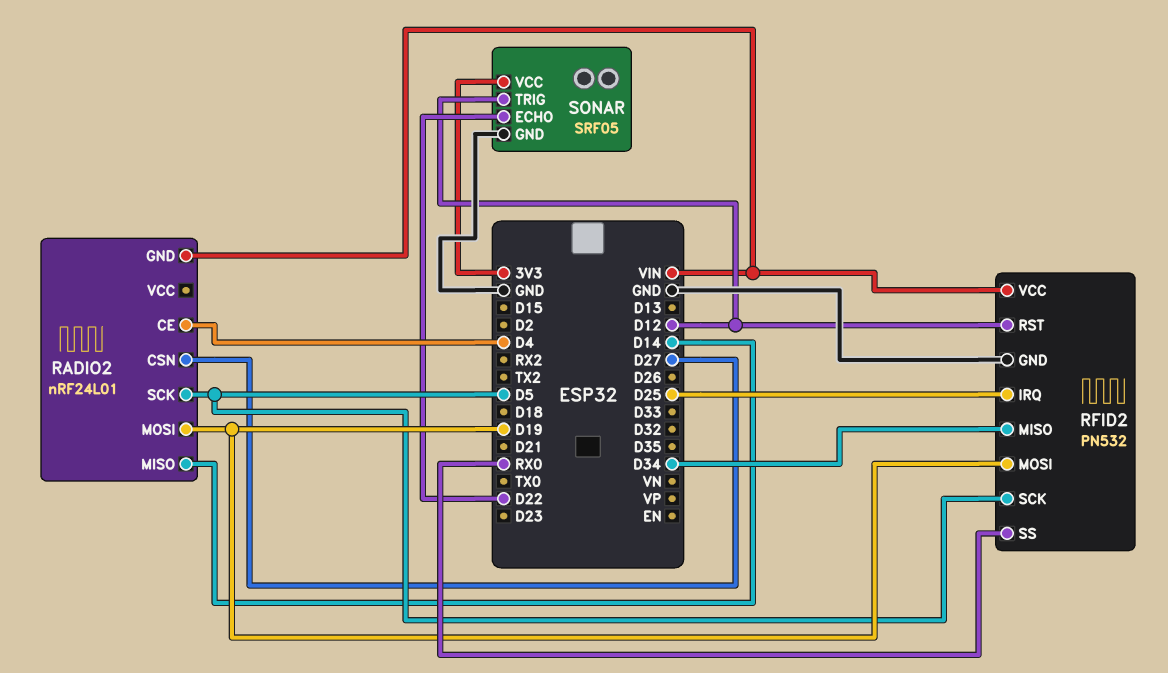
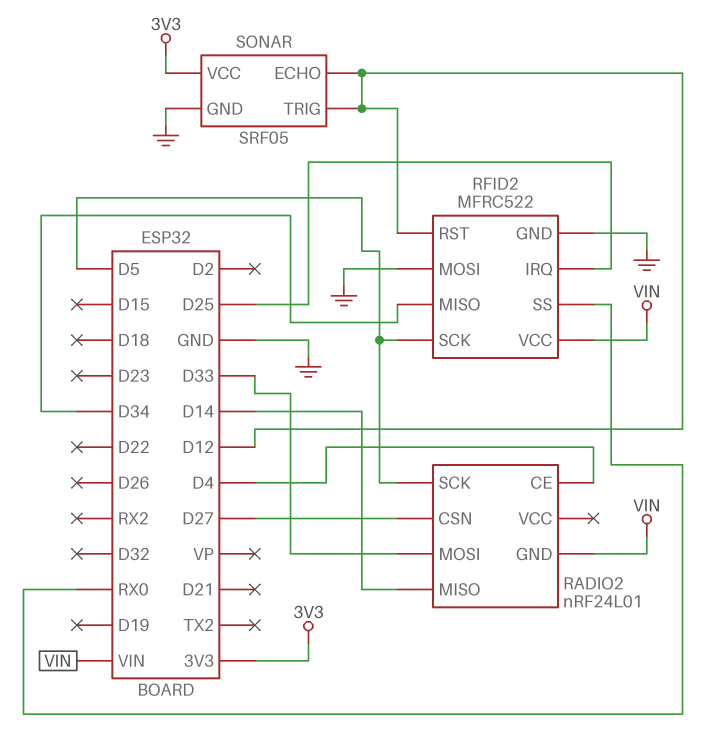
RADIO2 pin MOSI: D19 -> D33
RFID2: PN532 -> MFRC522
RFID2 pin MOSI: D19 -> GND
SONAR pin ECHO: D22 -> D12

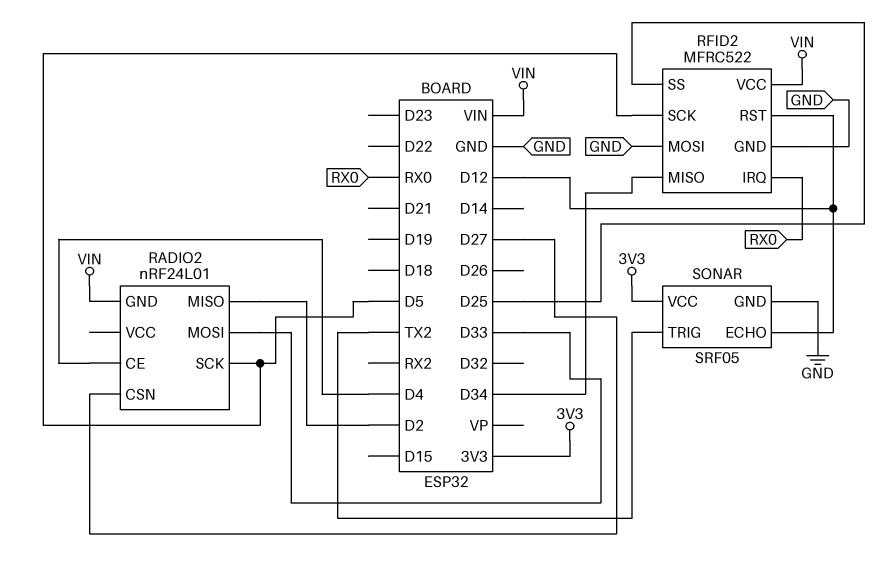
RADIO2 pin MISO: D14 -> D2
RFID2 pin IRQ: D25 -> RX0
RFID2 pin SS: RX0 -> D25
SONAR pin TRIG: D12 -> TX2

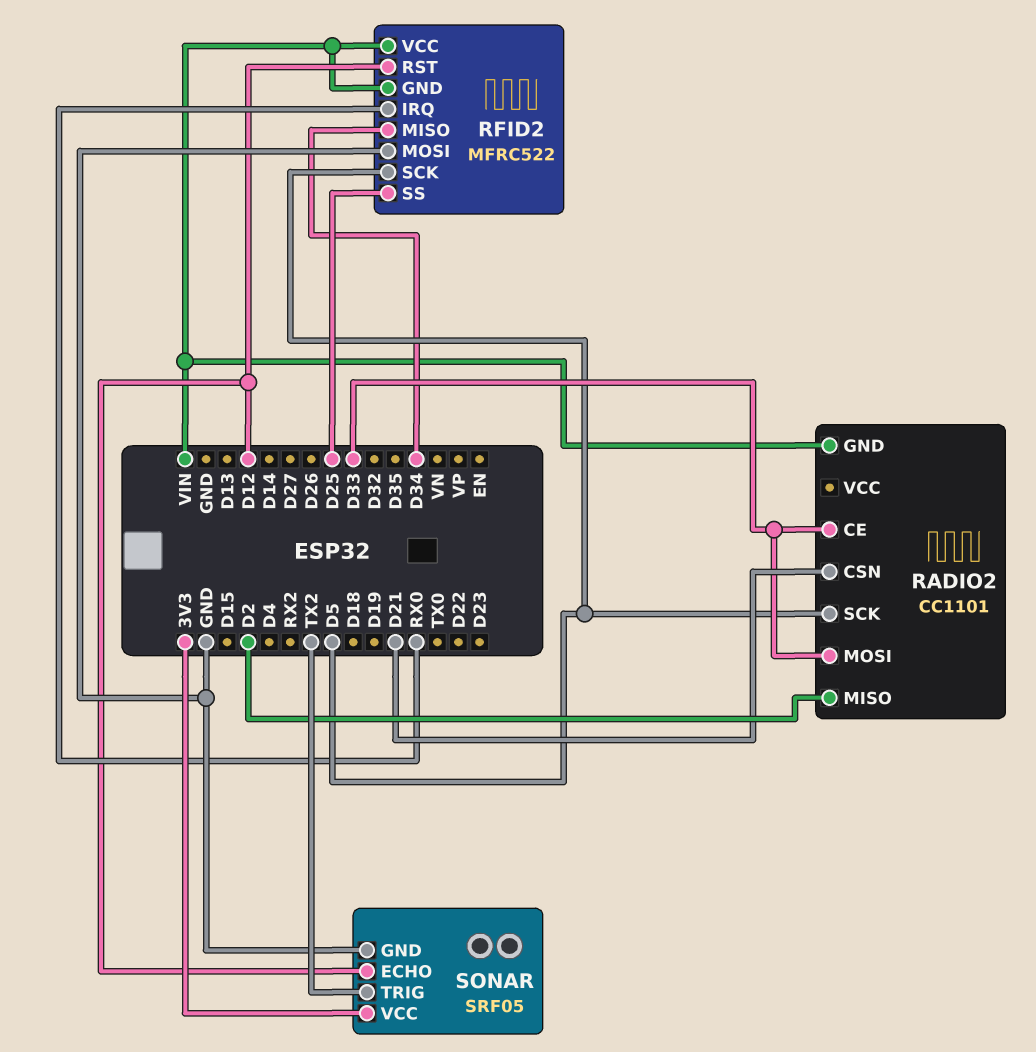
RADIO2: nRF24L01 -> CC1101
RADIO2 pin CE: D4 -> D33
RADIO2 pin CSN: D27 -> D21
RFID2 pin GND: GND -> VIN

